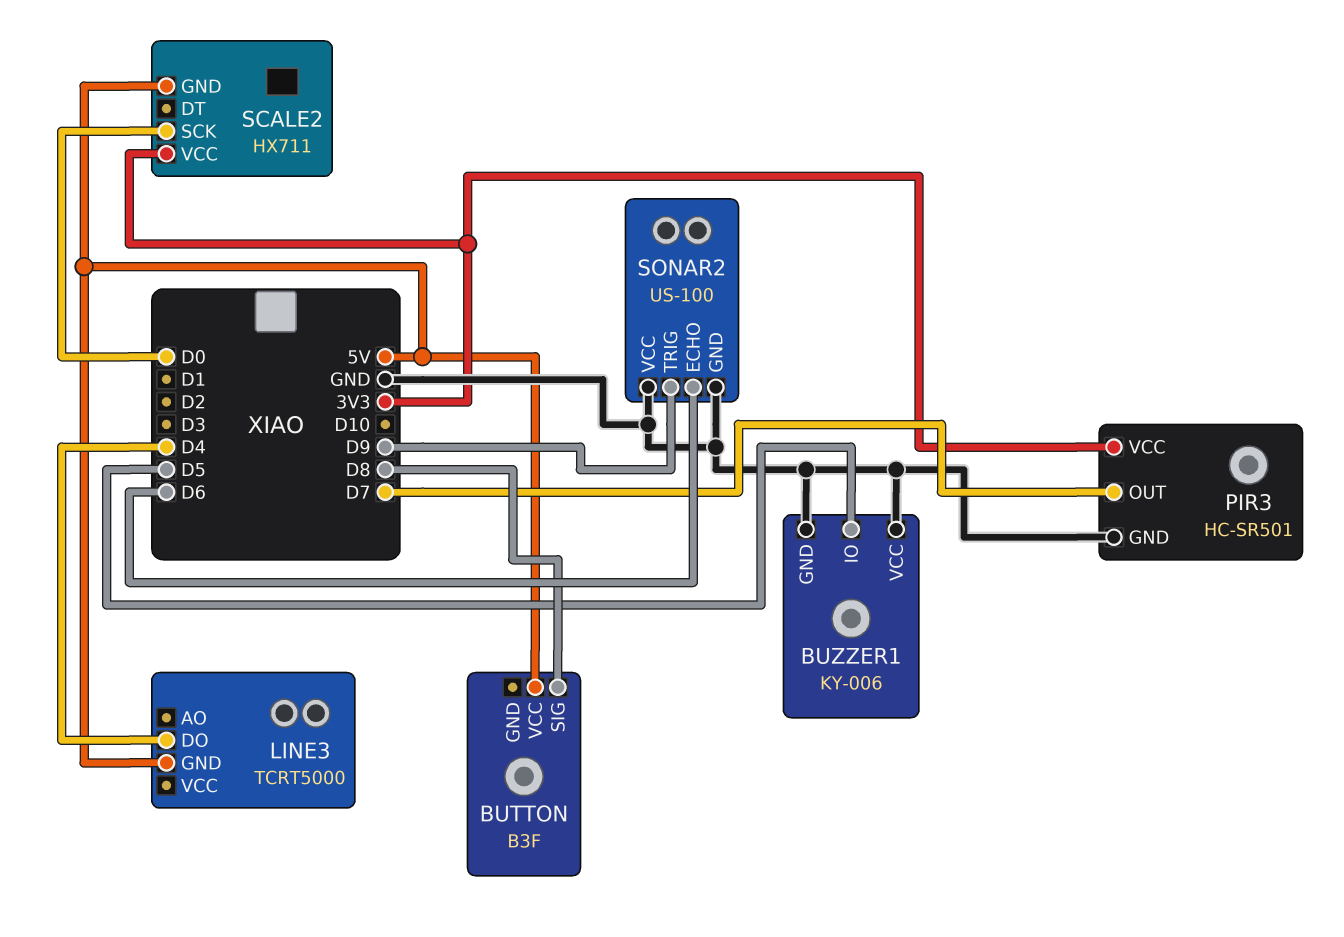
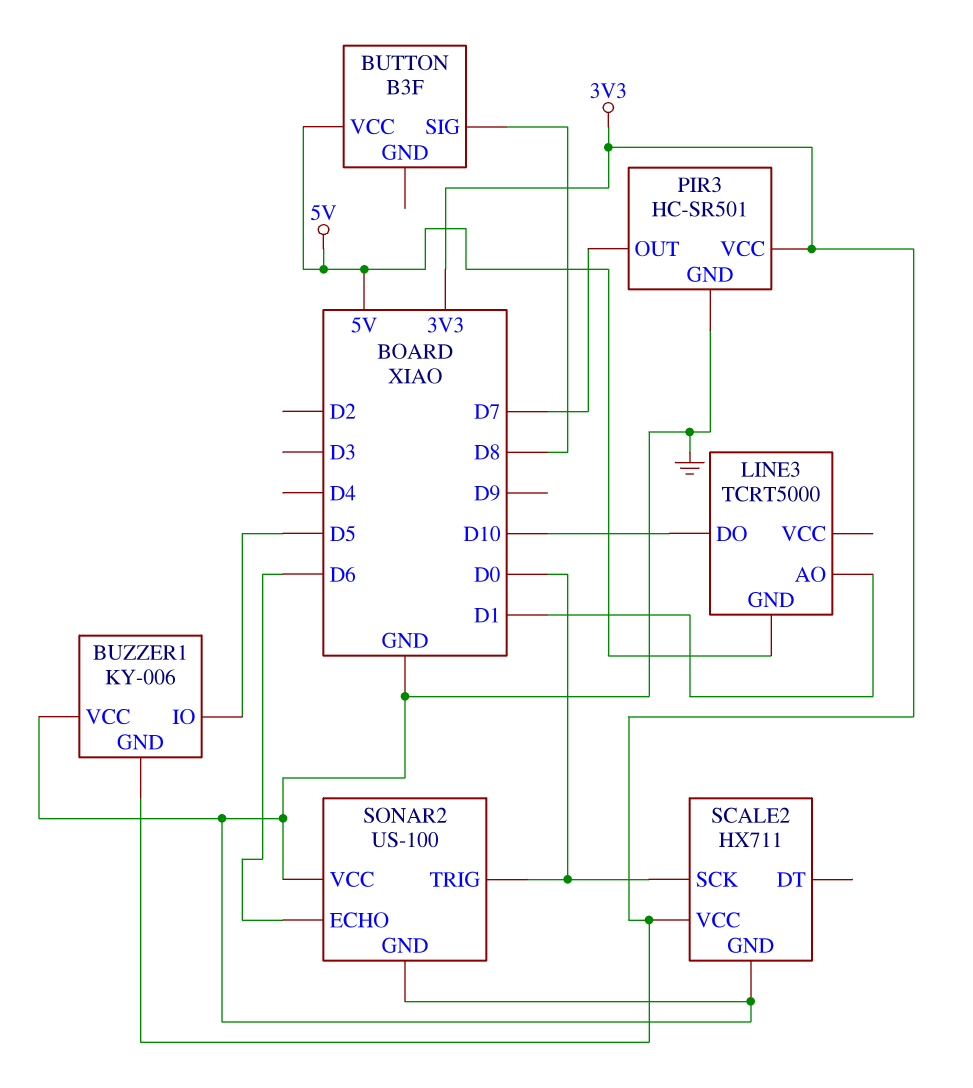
BUZZER1 pin GND: GND -> 3V3
LINE3 pin AO: none -> D1
LINE3 pin DO: D4 -> D10
SCALE2 pin GND: 5V -> GND
SONAR2 pin TRIG: D9 -> D0

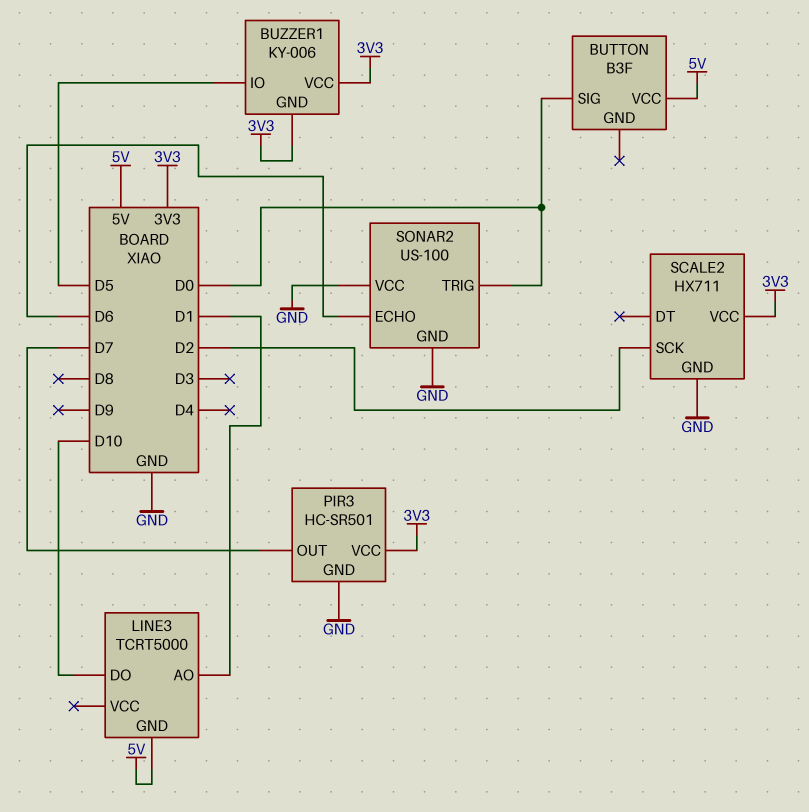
BUTTON pin SIG: D8 -> D0
BUZZER1 pin VCC: GND -> 3V3
SCALE2 pin SCK: D0 -> D2

